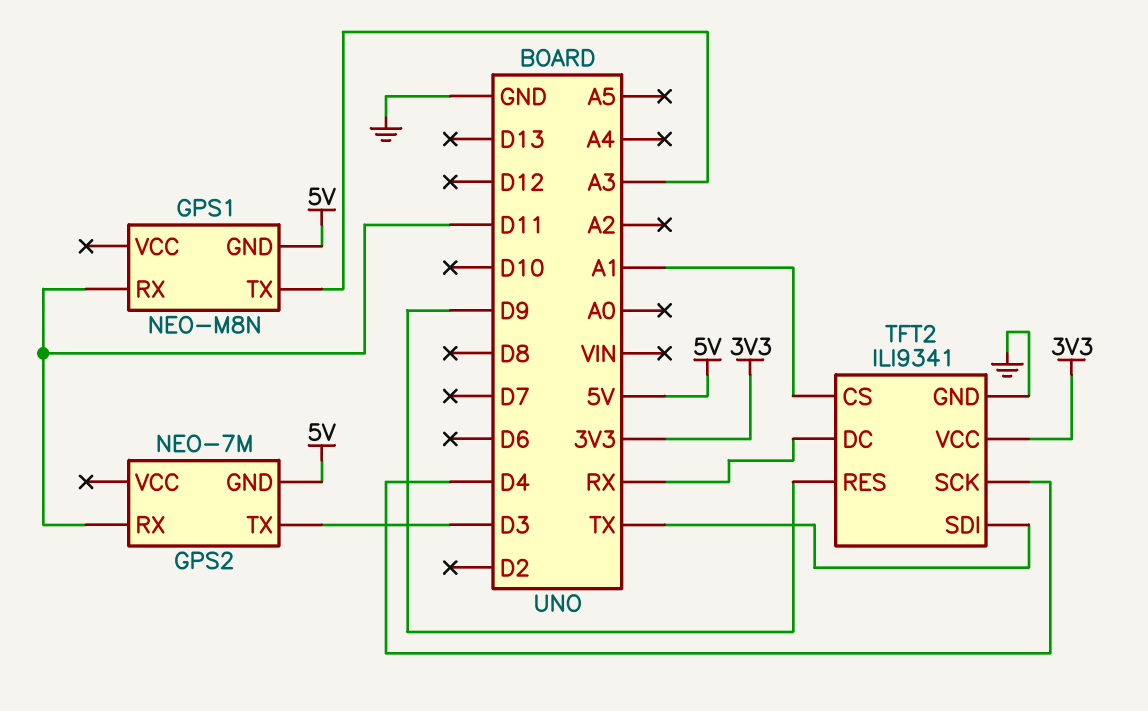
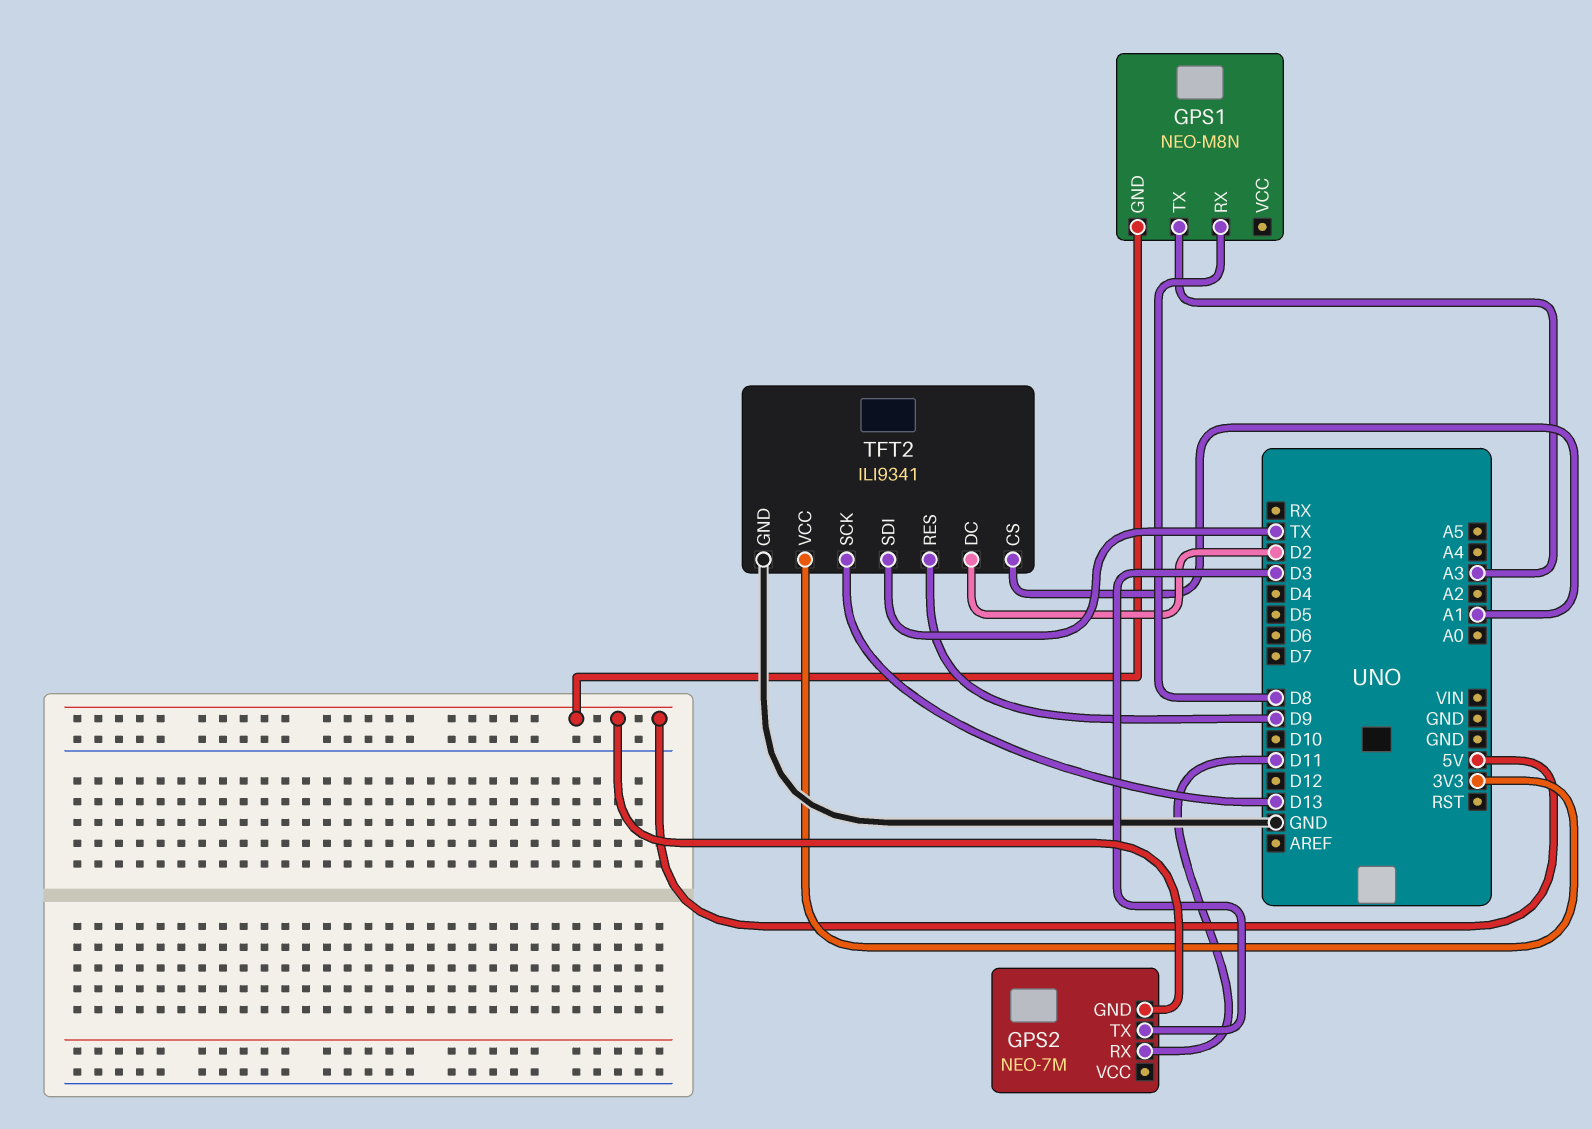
GPS1 pin RX: D11 -> D8
TFT2 pin DC: RX -> D2
TFT2 pin SCK: D4 -> D13

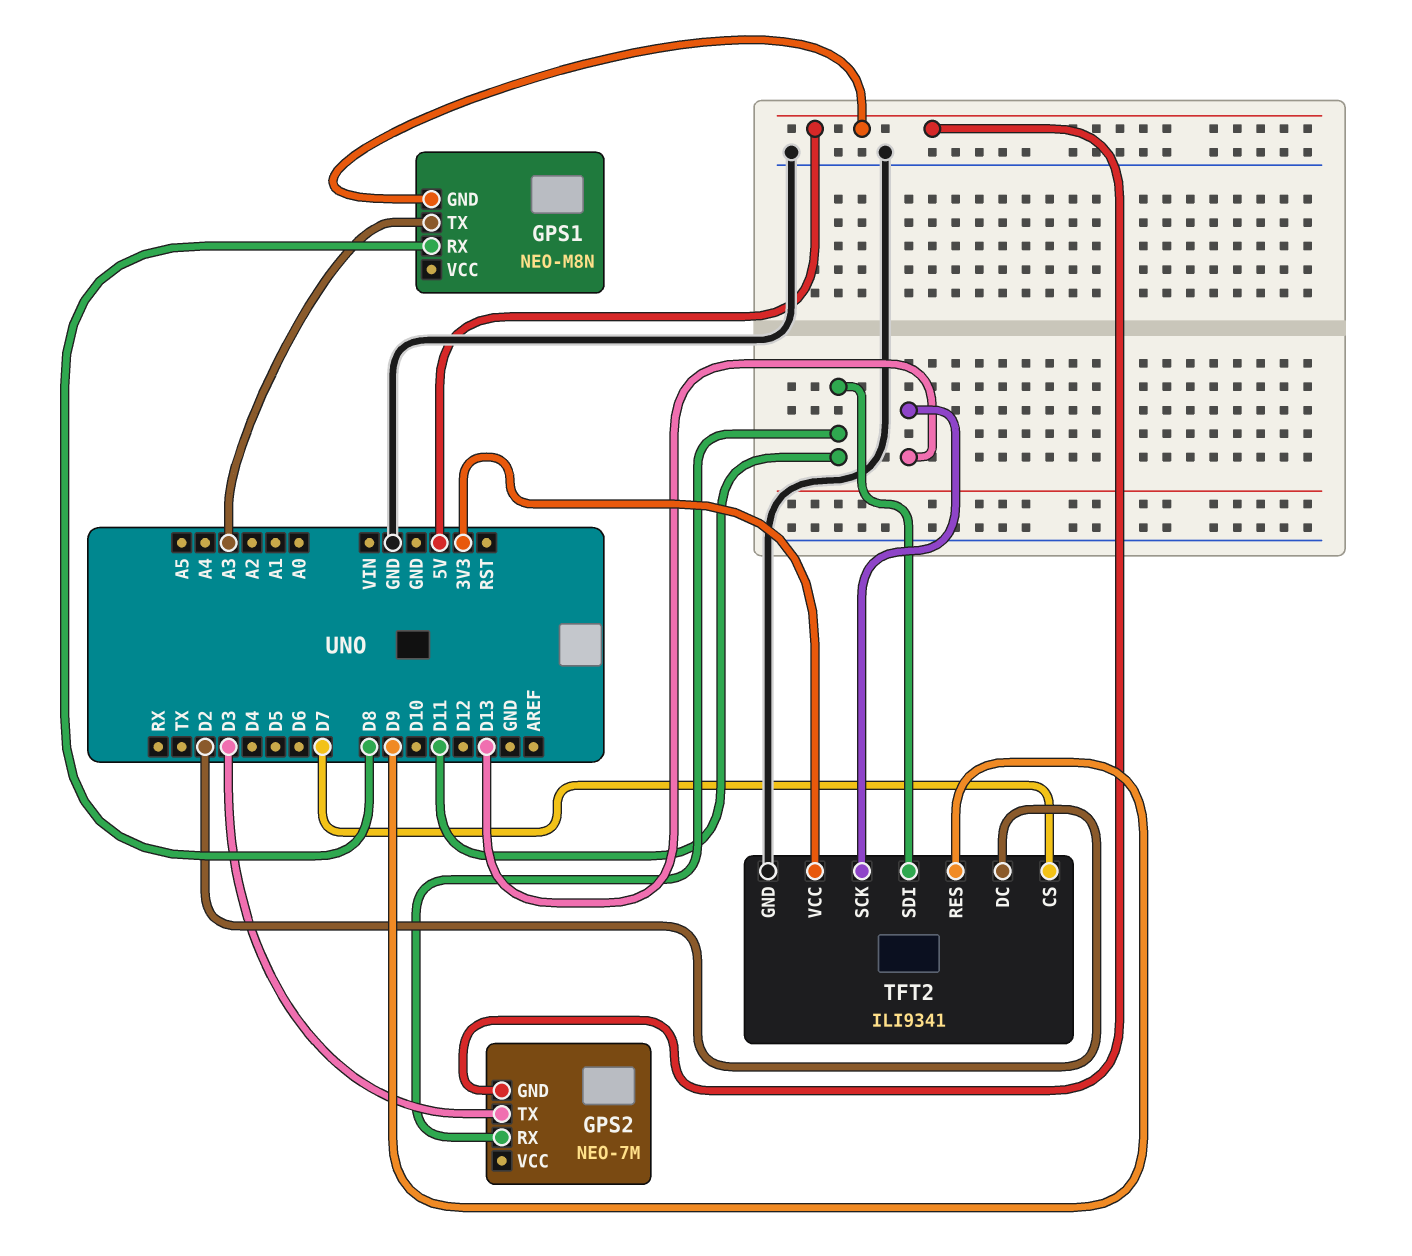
TFT2 pin CS: A1 -> D7
TFT2 pin SDI: TX -> D11

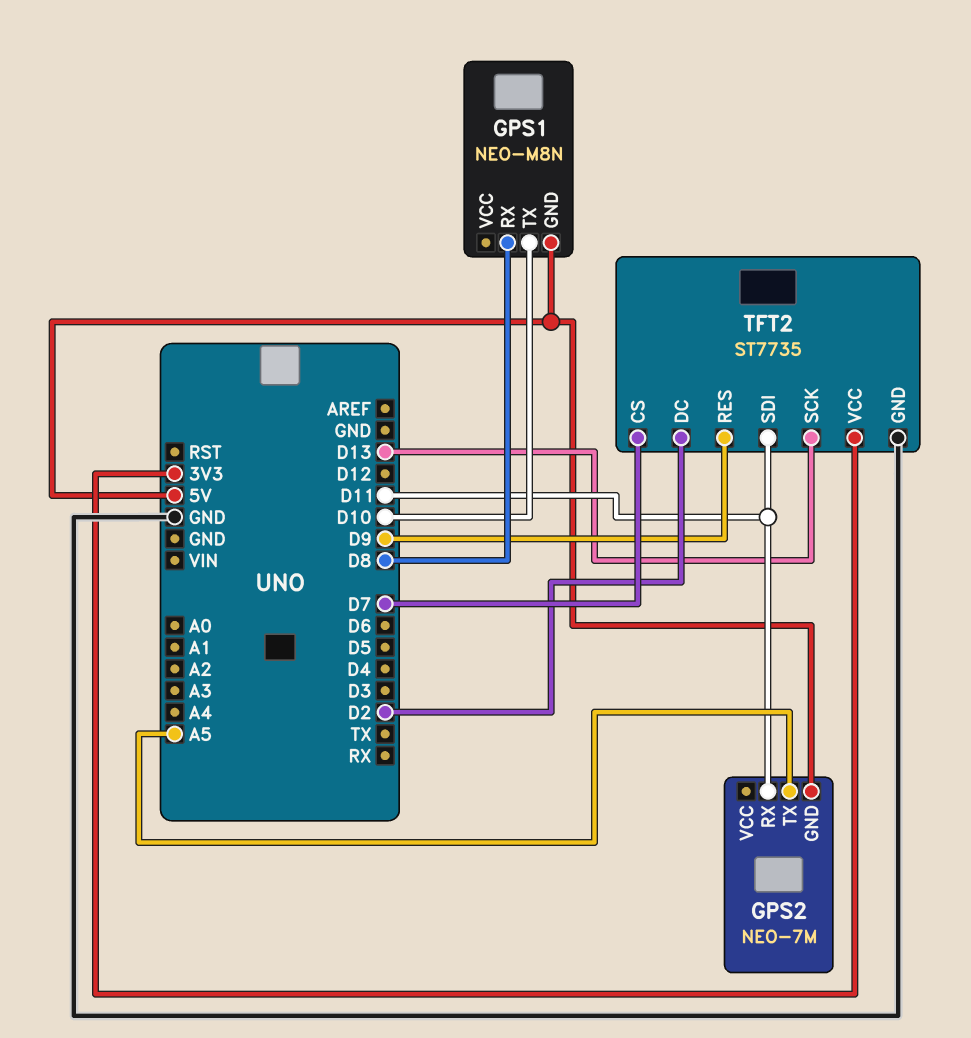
GPS1 pin TX: A3 -> D10
GPS2 pin TX: D3 -> A5
TFT2: ILI9341 -> ST7735

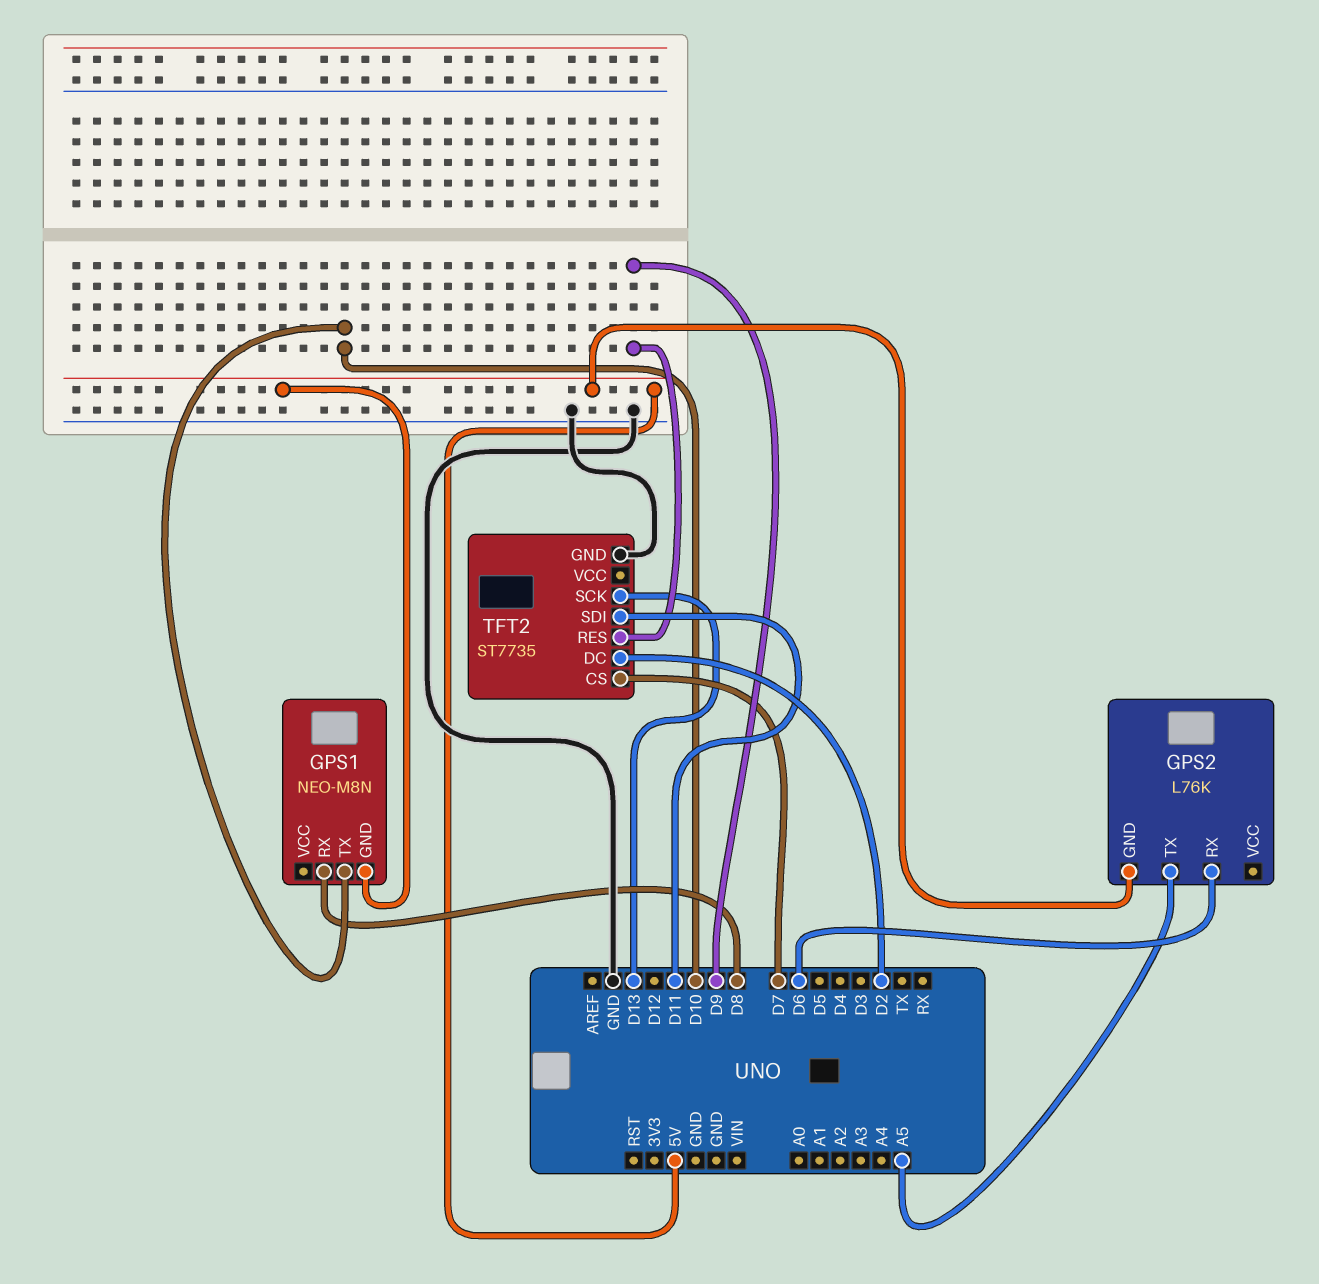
GPS2: NEO-7M -> L76K
GPS2 pin RX: D11 -> D6
TFT2 pin VCC: 3V3 -> none

